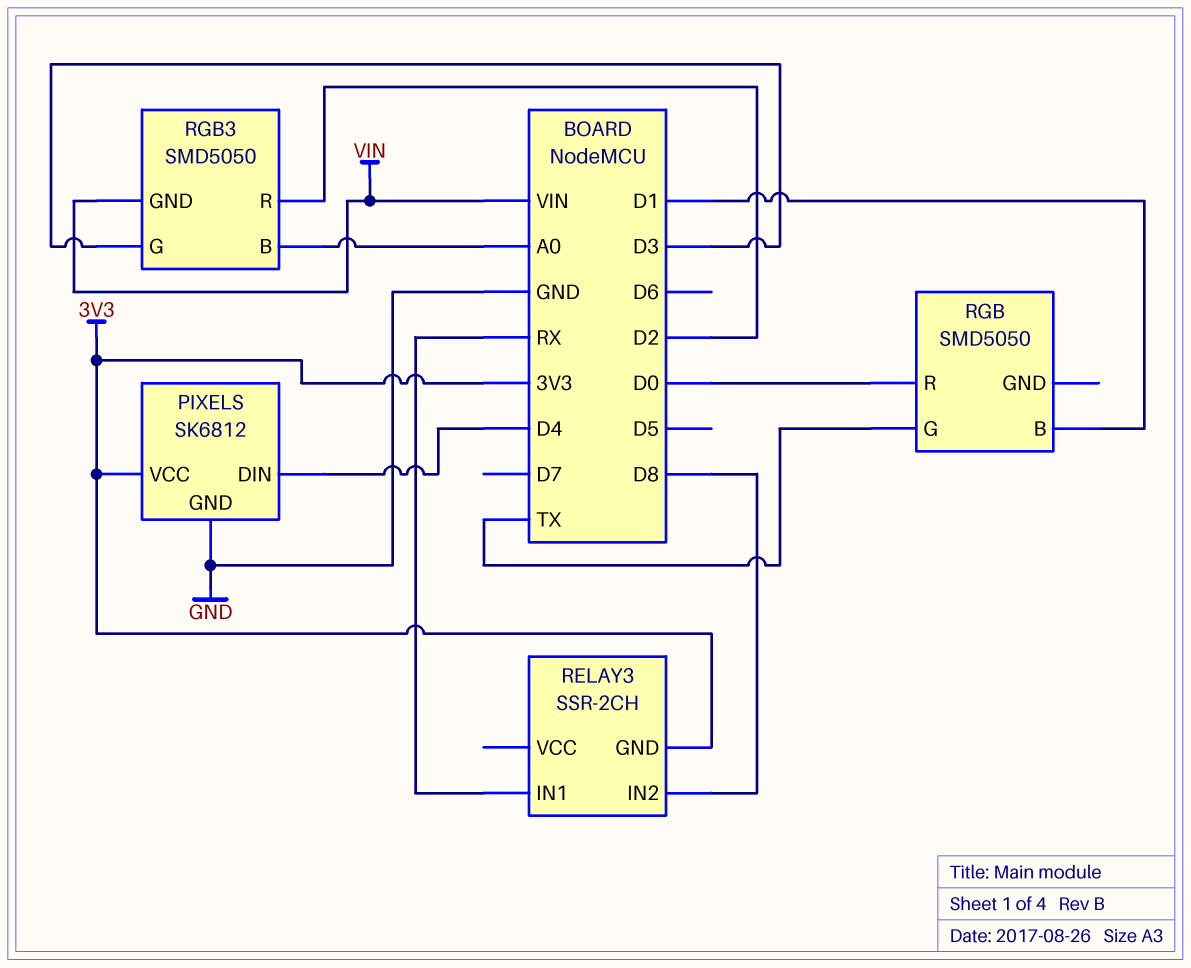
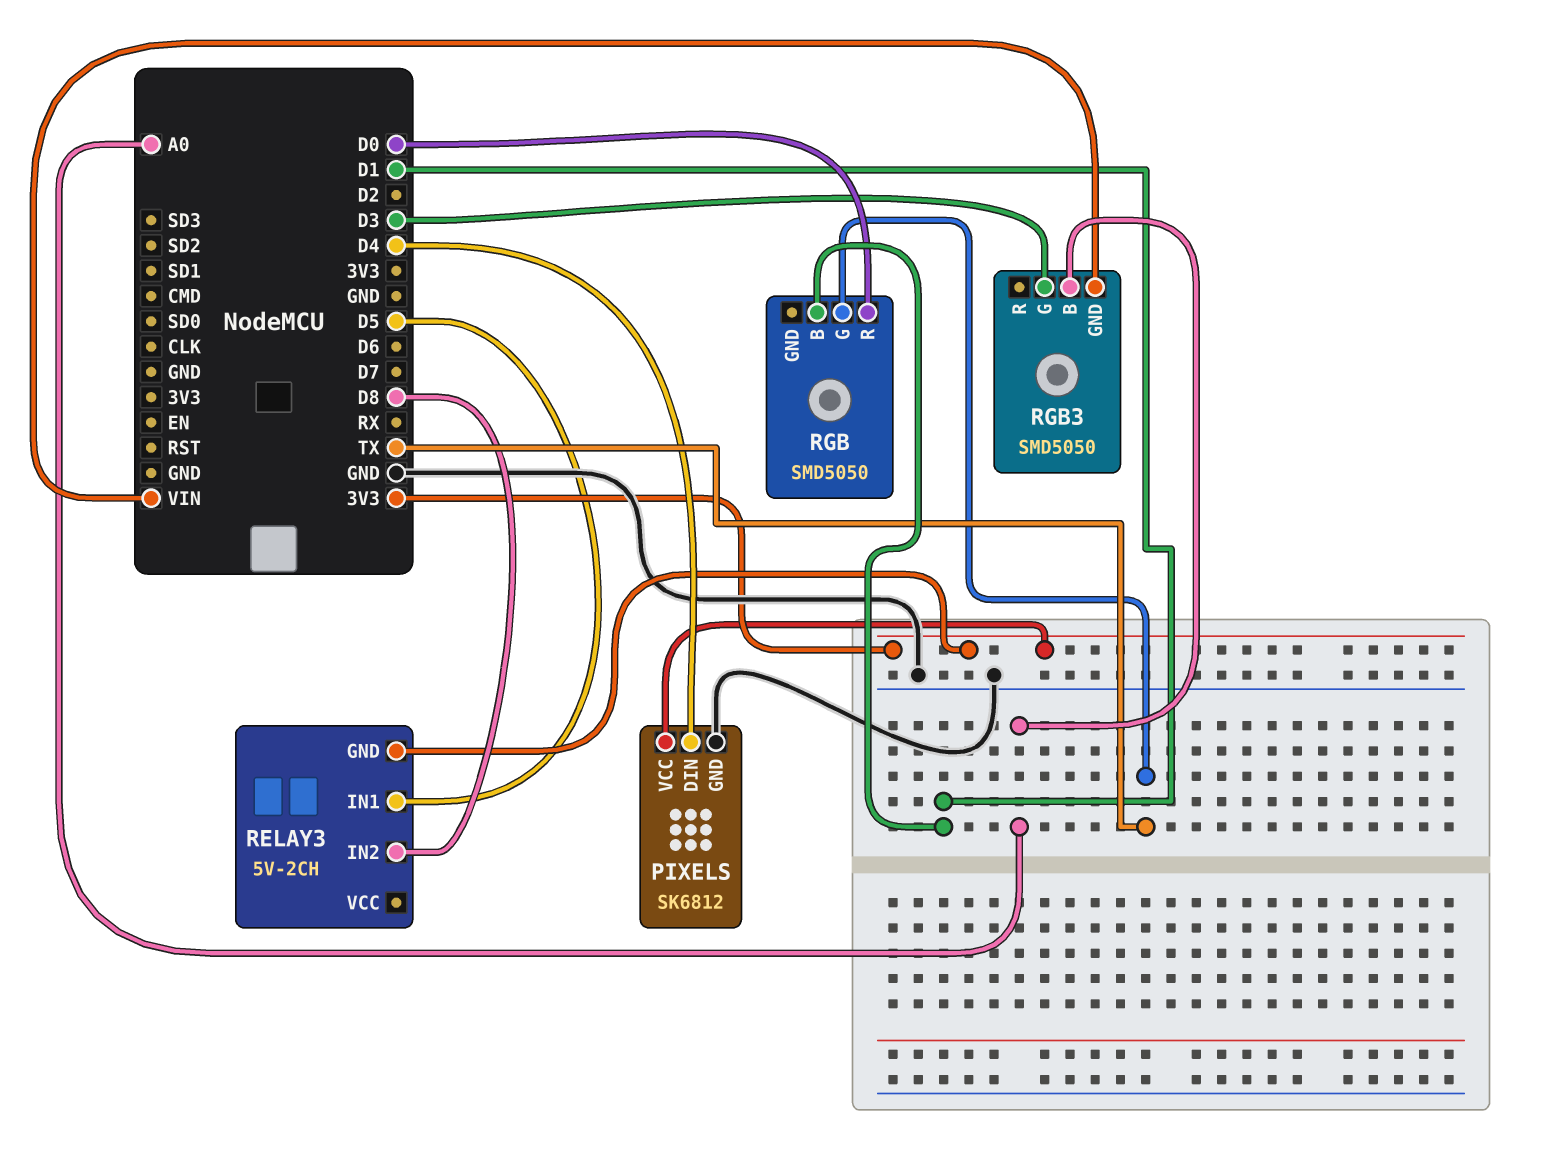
RELAY3: SSR-2CH -> 5V-2CH
RELAY3 pin IN1: RX -> D5
RGB3 pin R: D2 -> none

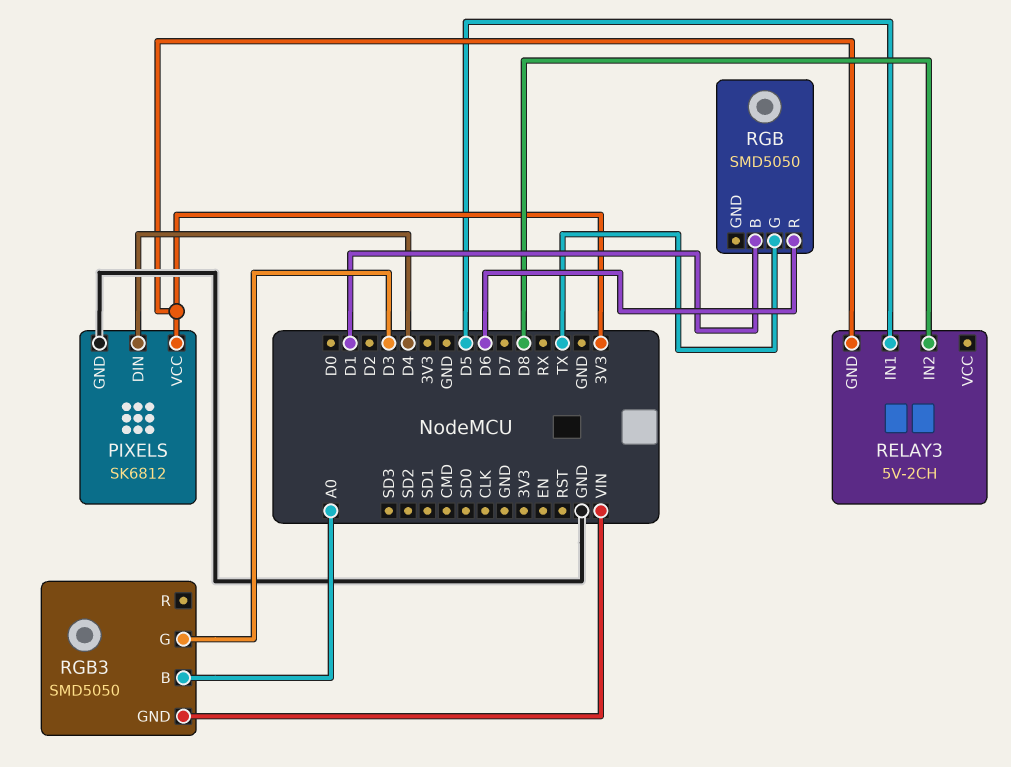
RGB pin R: D0 -> D6

